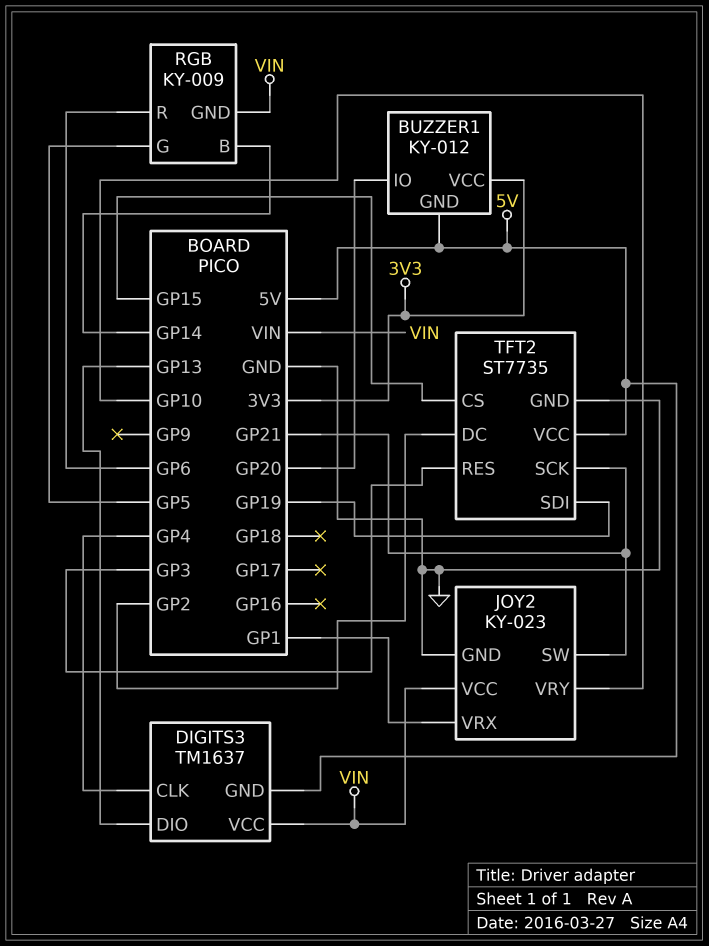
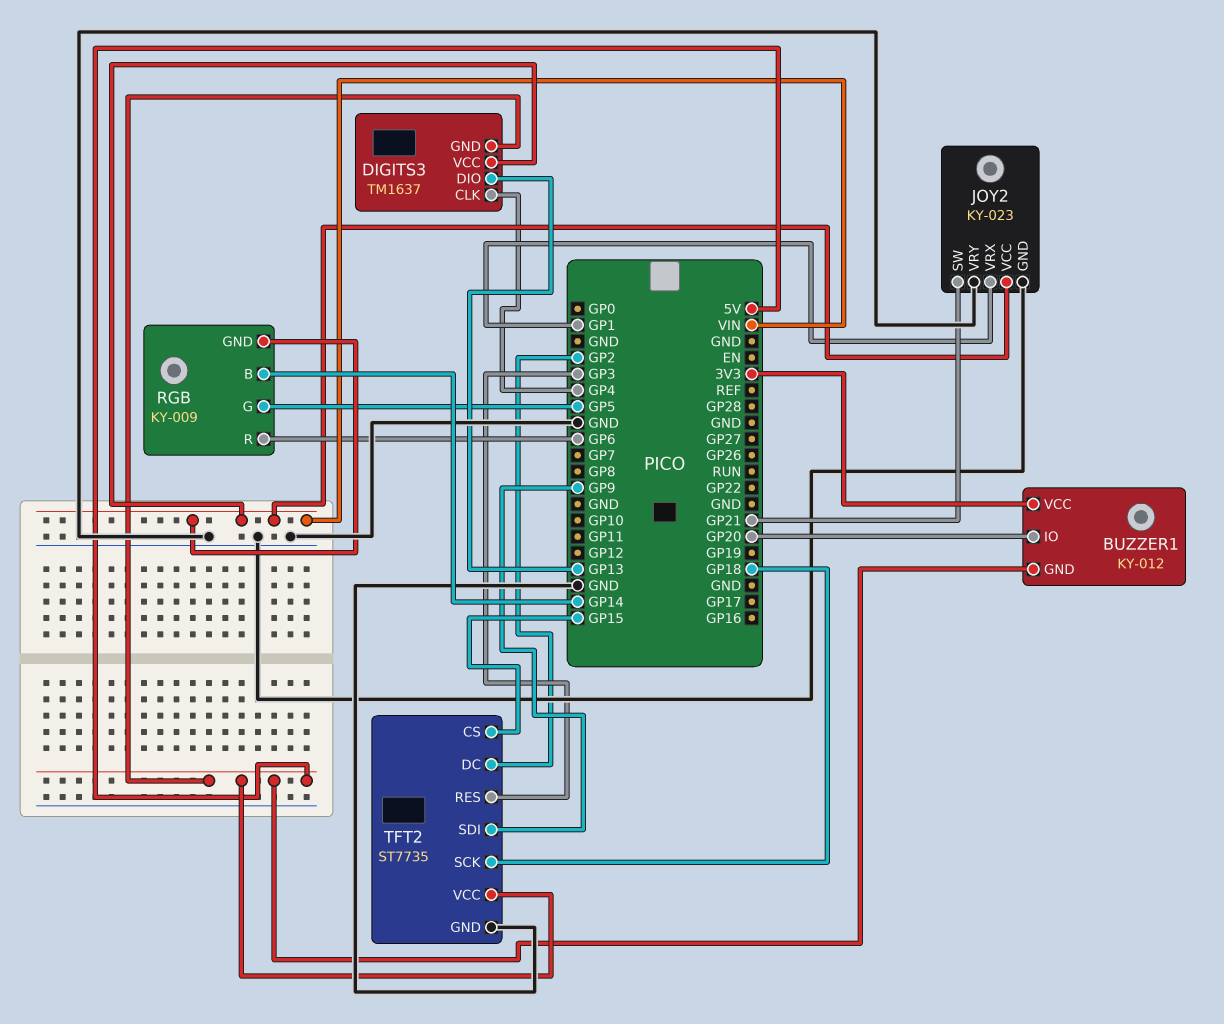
JOY2 pin VRY: GP10 -> GND
TFT2 pin SCK: GP21 -> GP18
TFT2 pin SDI: GP19 -> GP9

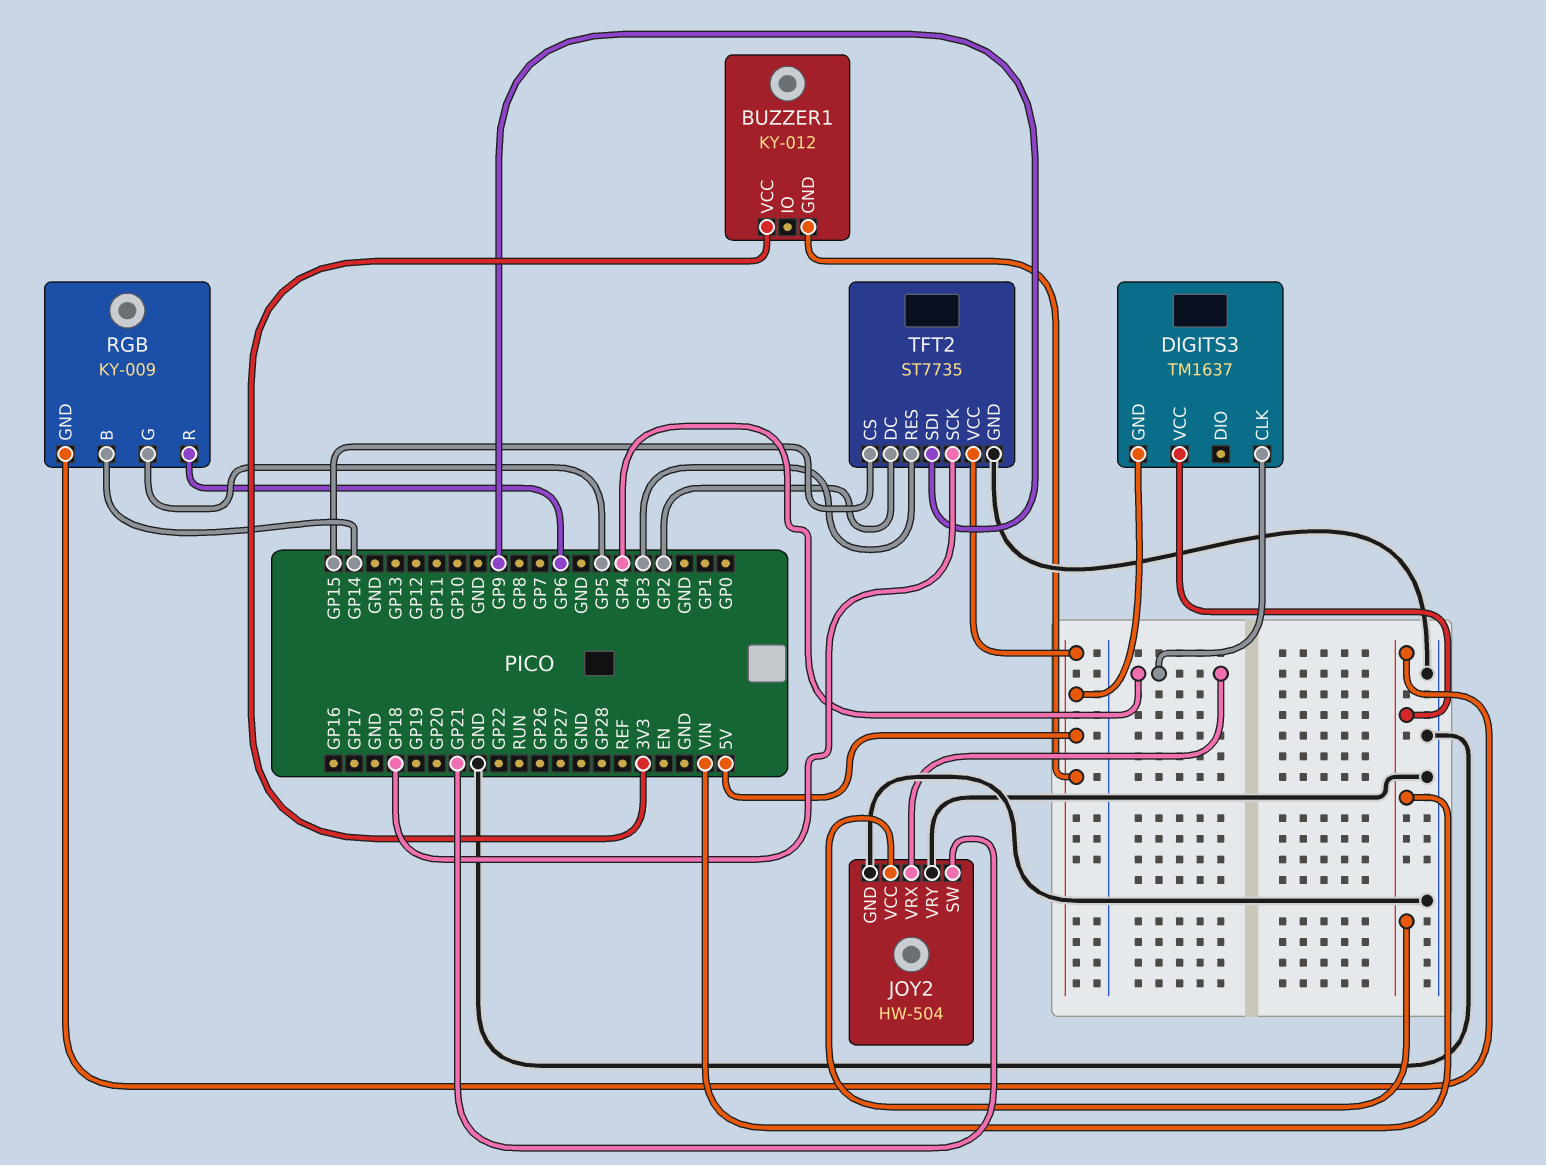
BUZZER1 pin IO: GP20 -> none
DIGITS3 pin DIO: GP13 -> none
JOY2: KY-023 -> HW-504
JOY2 pin VRX: GP1 -> GP4

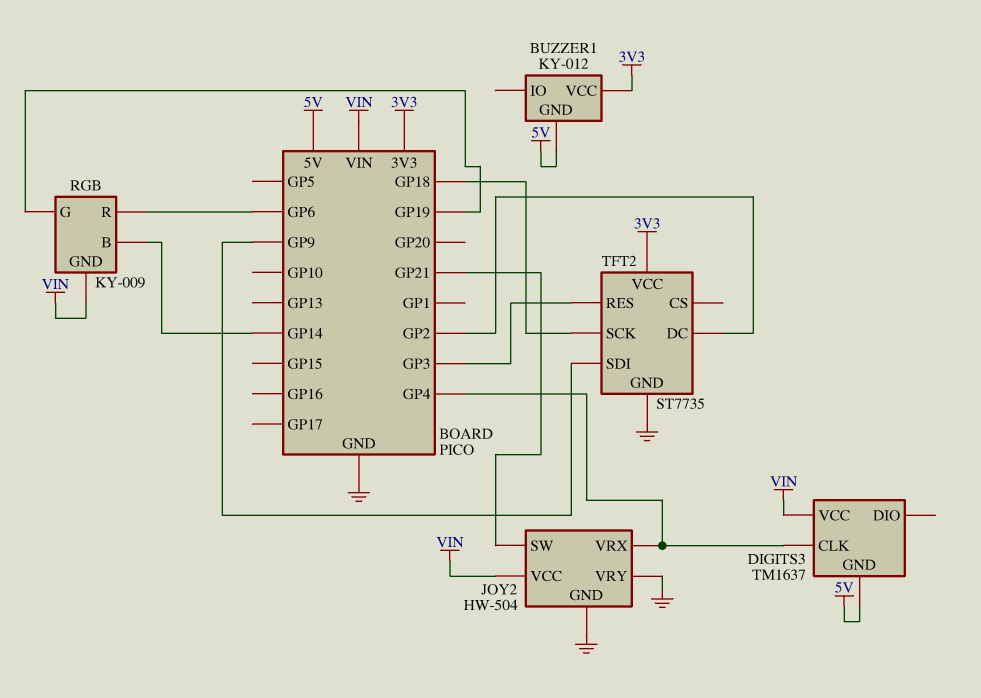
RGB pin G: GP5 -> GP19
TFT2 pin CS: GP15 -> none
TFT2 pin VCC: 5V -> 3V3

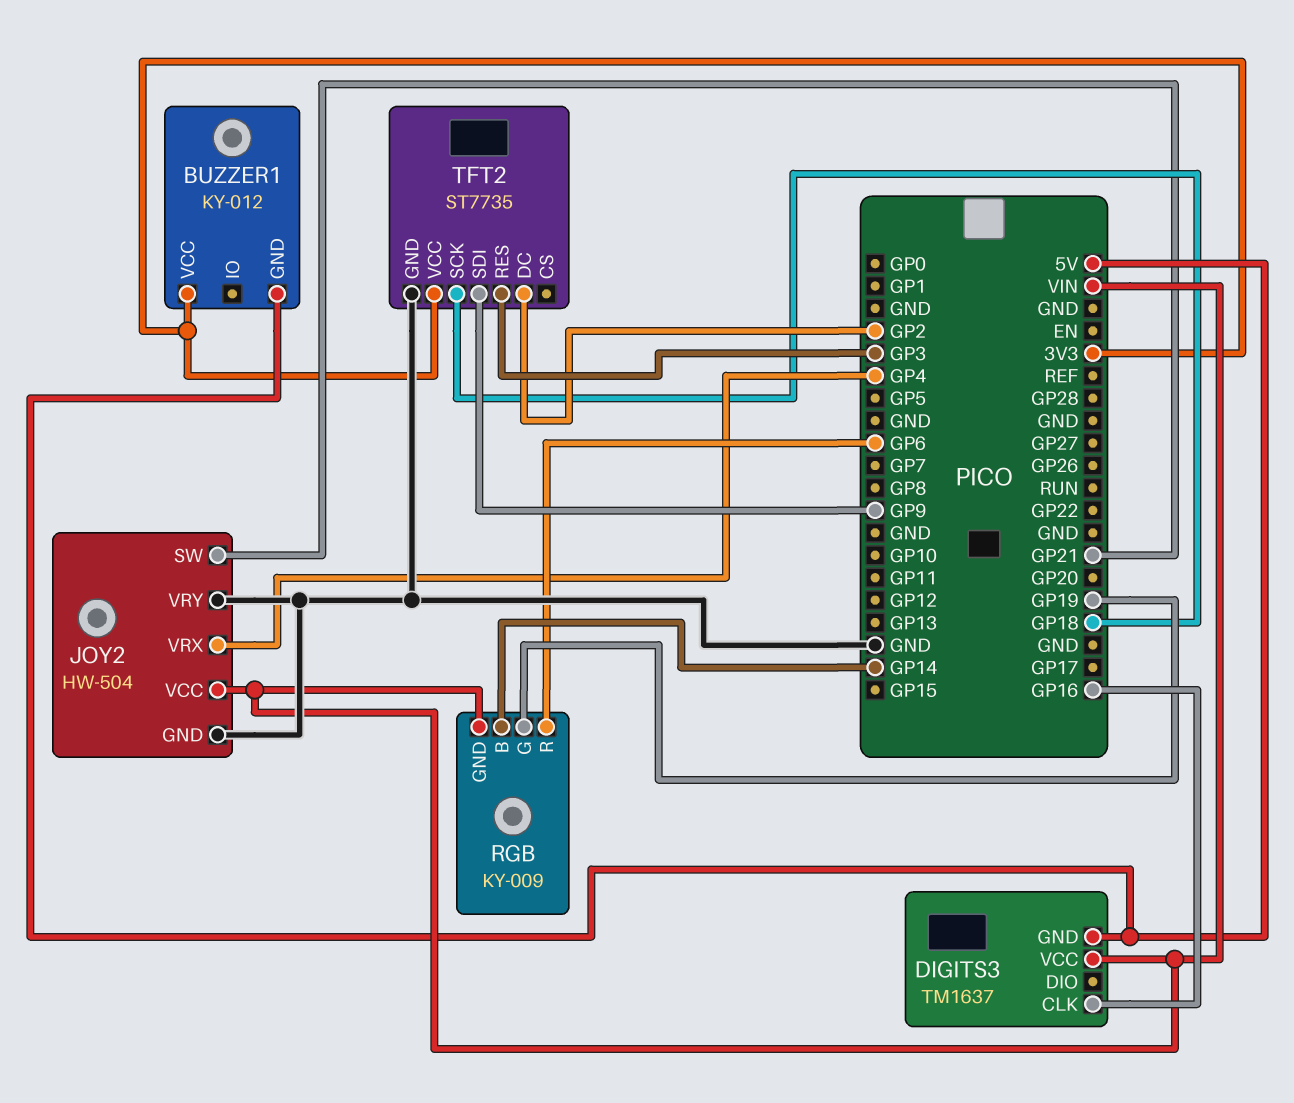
DIGITS3 pin CLK: GP4 -> GP16

